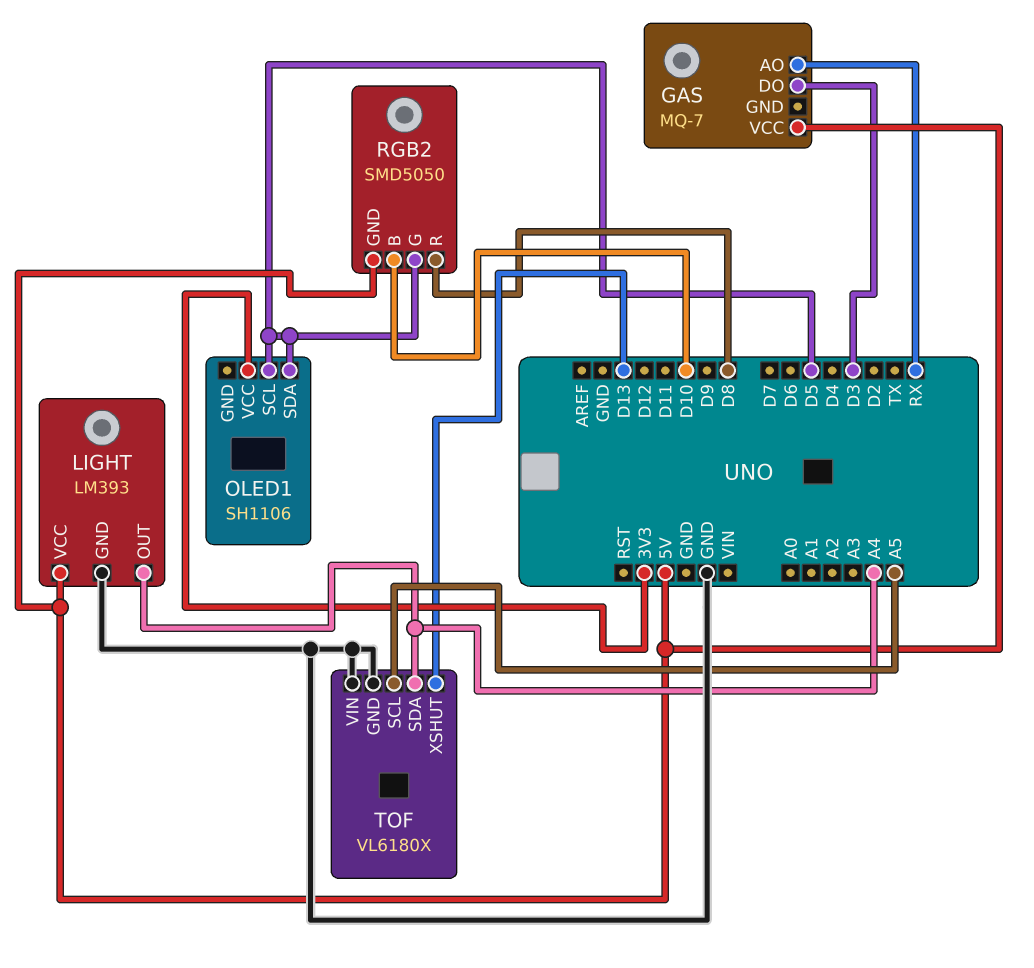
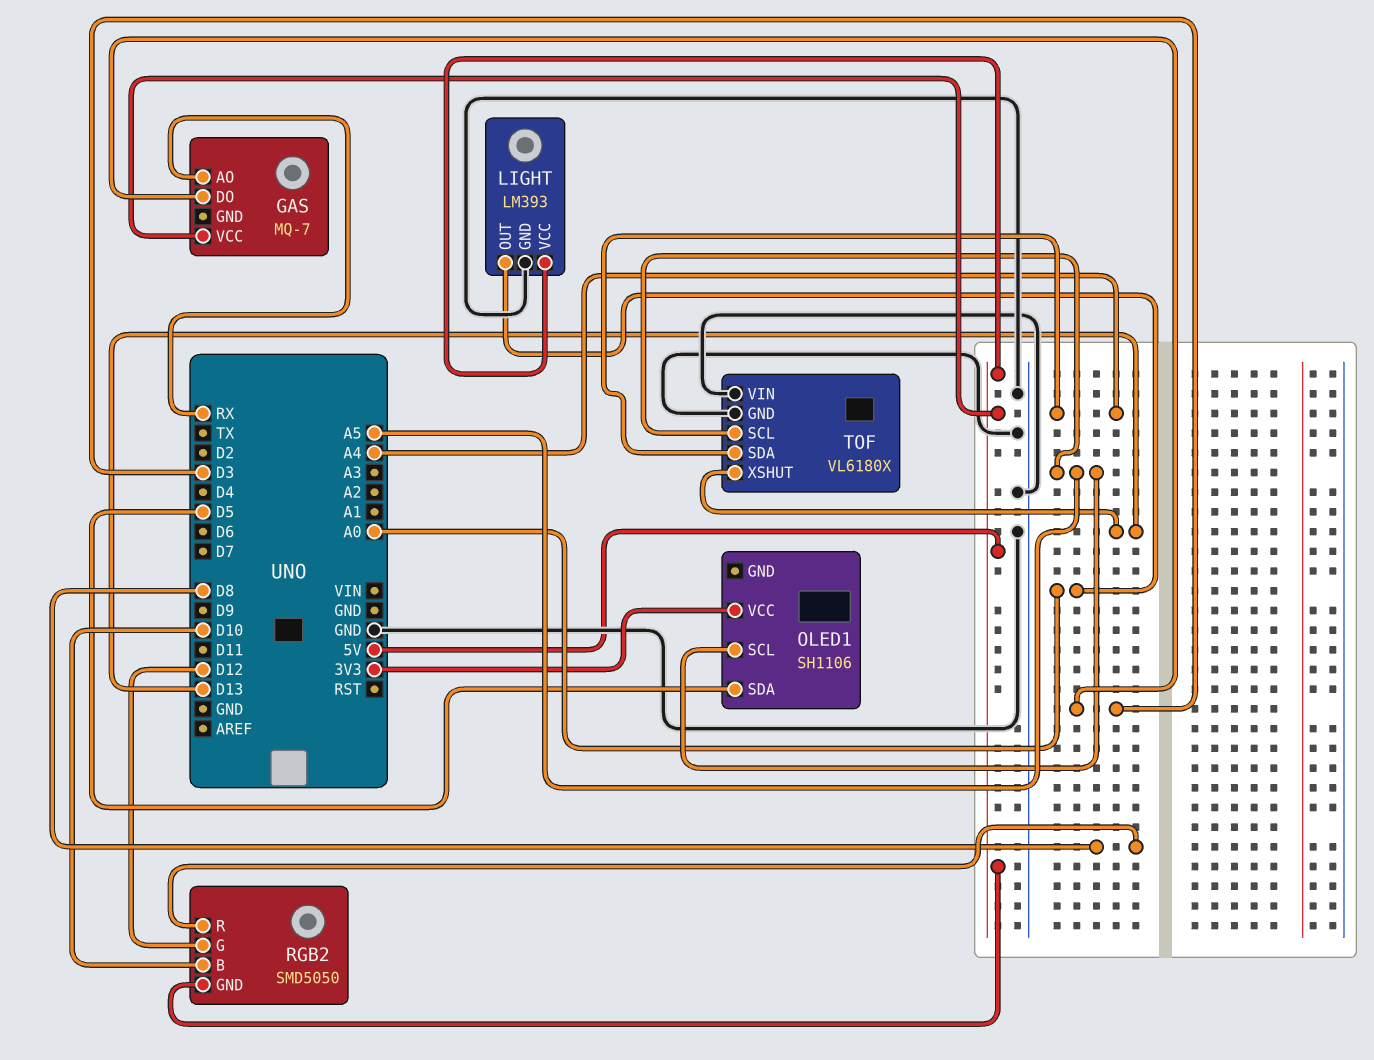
LIGHT pin OUT: A4 -> A0
OLED1 pin SCL: D5 -> A5
RGB2 pin G: D5 -> D12

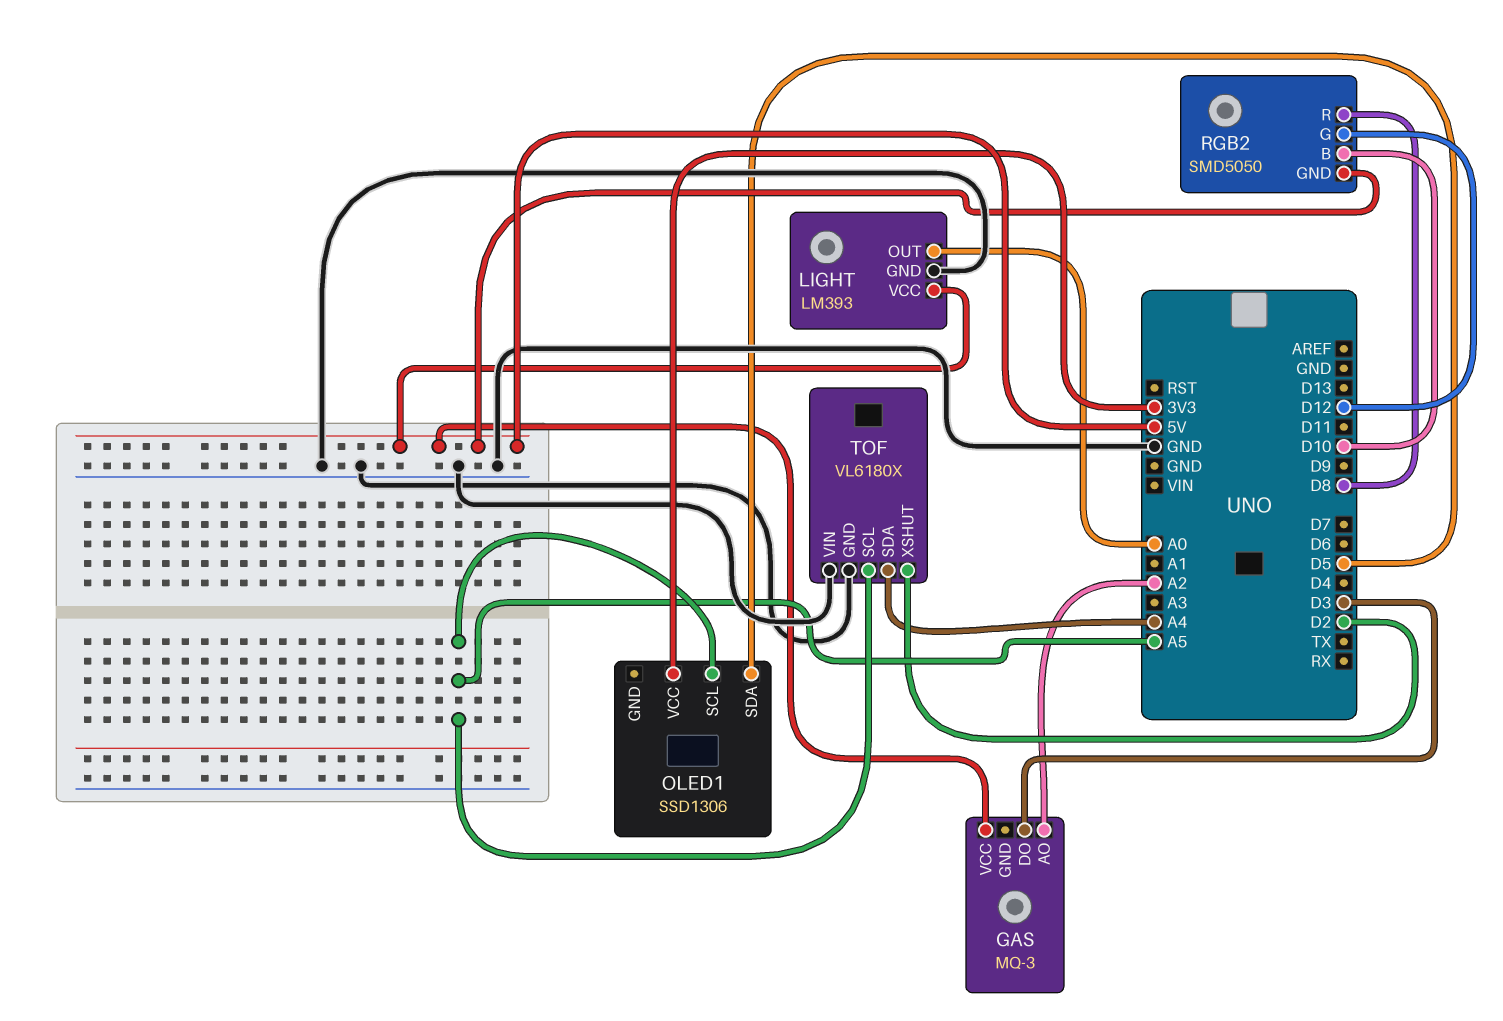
GAS: MQ-7 -> MQ-3
GAS pin AO: RX -> A2
OLED1: SH1106 -> SSD1306
TOF pin XSHUT: D13 -> D2

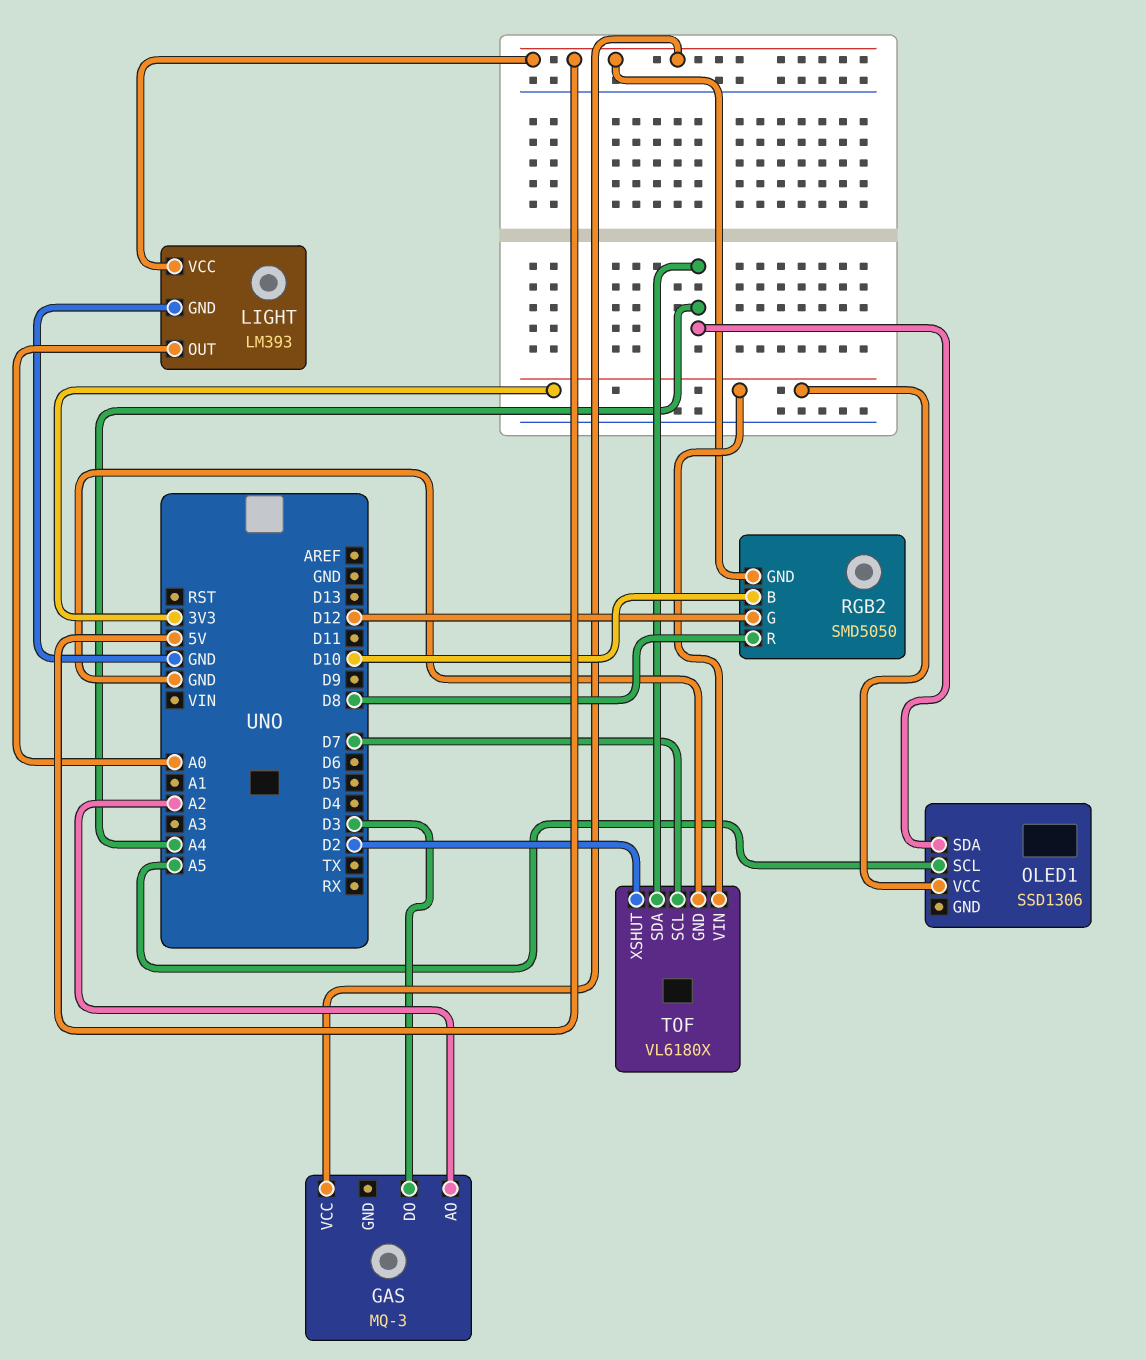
OLED1 pin SDA: D5 -> A4
TOF pin SCL: A5 -> D7
TOF pin VIN: GND -> 3V3

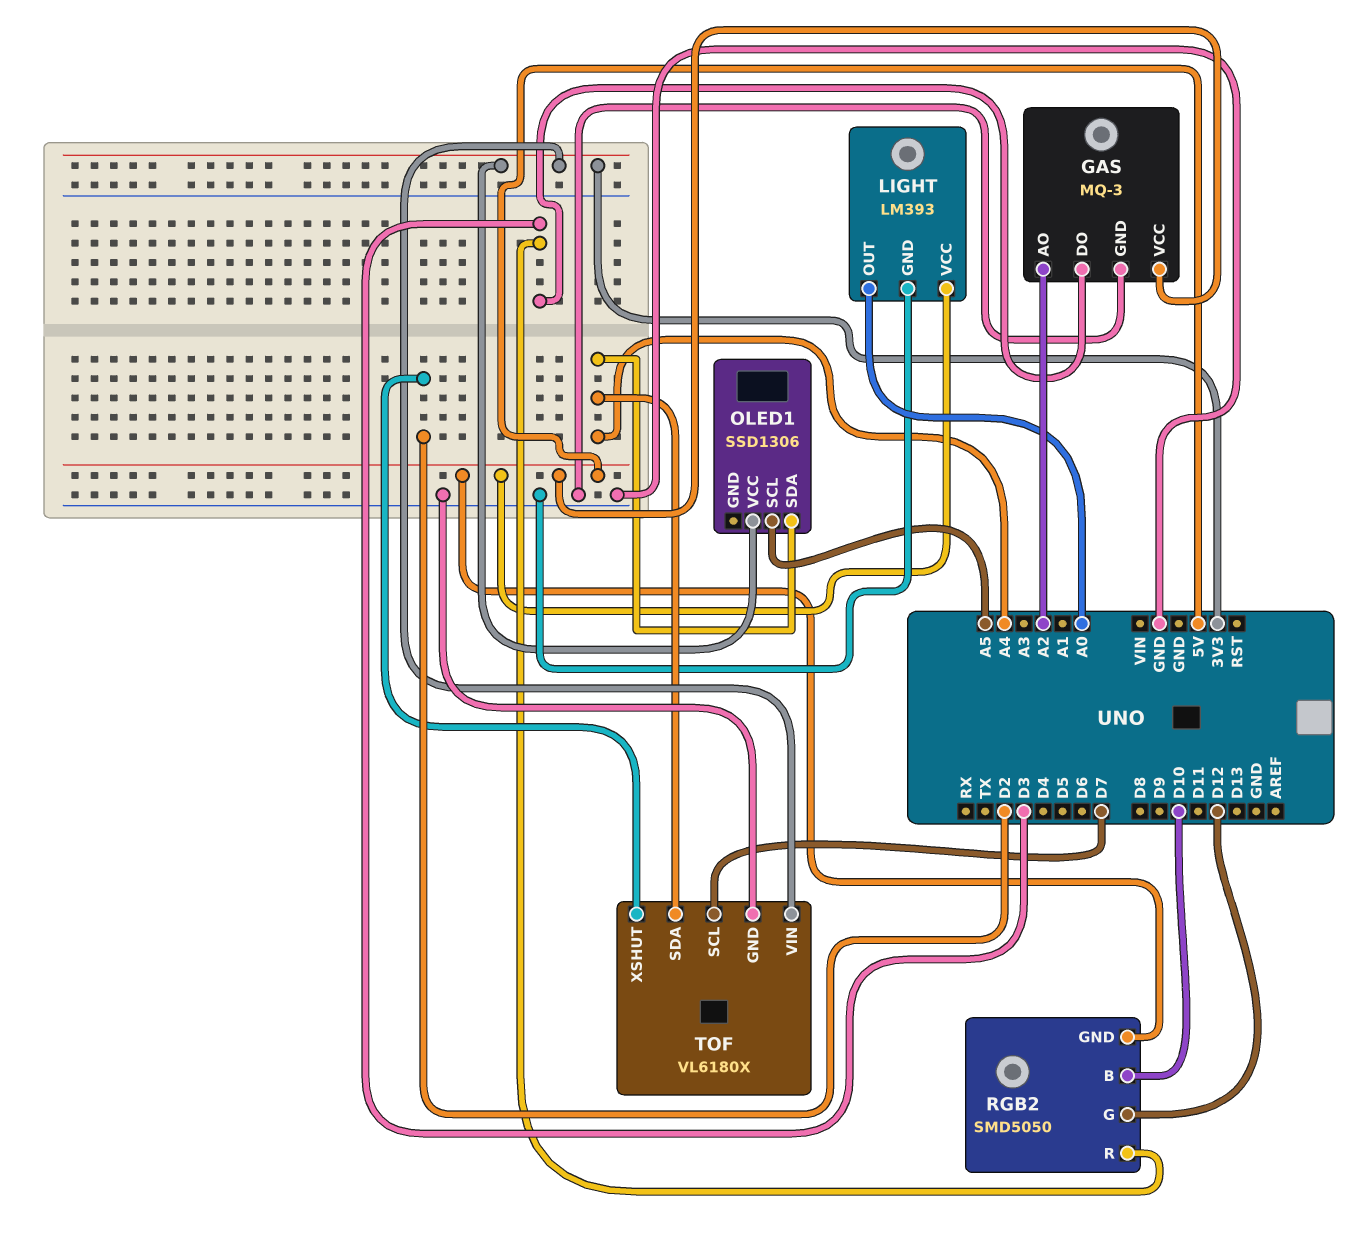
GAS pin GND: none -> GND
RGB2 pin R: D8 -> D3

